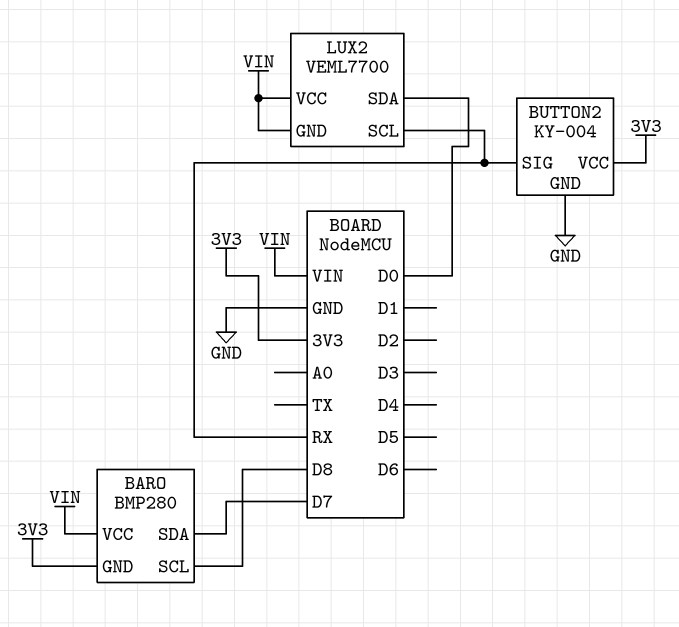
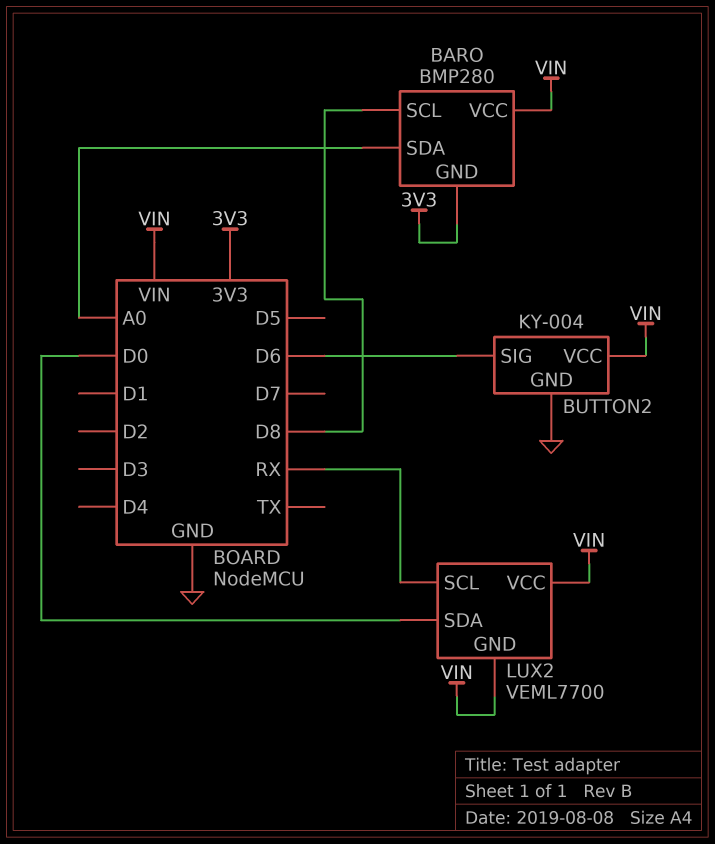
BARO pin SDA: D7 -> A0
BUTTON2 pin SIG: RX -> D6
BUTTON2 pin VCC: 3V3 -> VIN

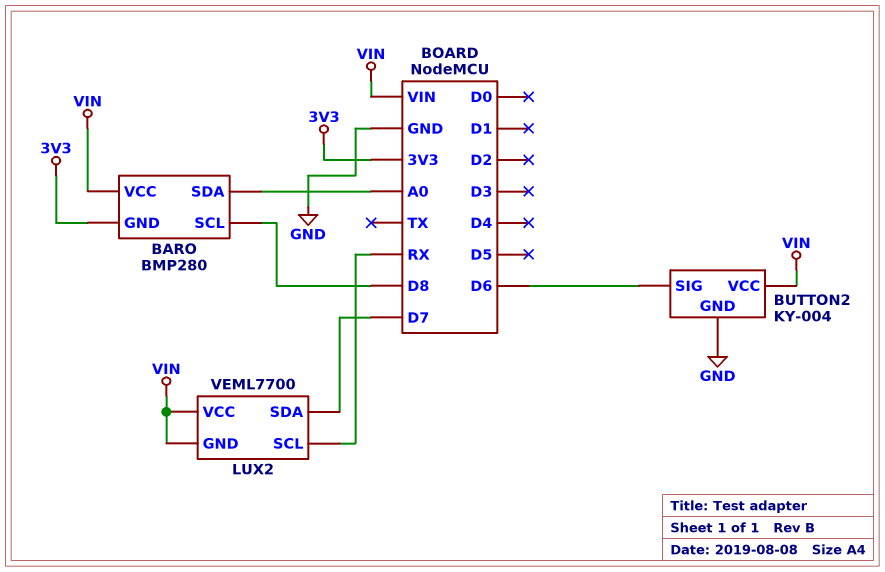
LUX2 pin SDA: D0 -> D7

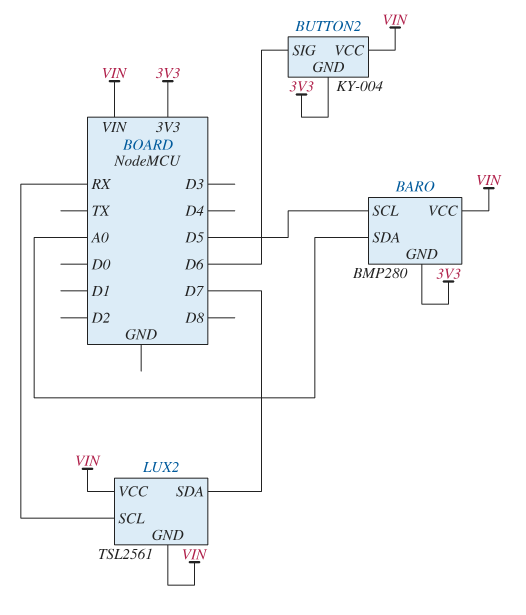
BARO pin SCL: D8 -> D5
BUTTON2 pin GND: GND -> 3V3
LUX2: VEML7700 -> TSL2561

